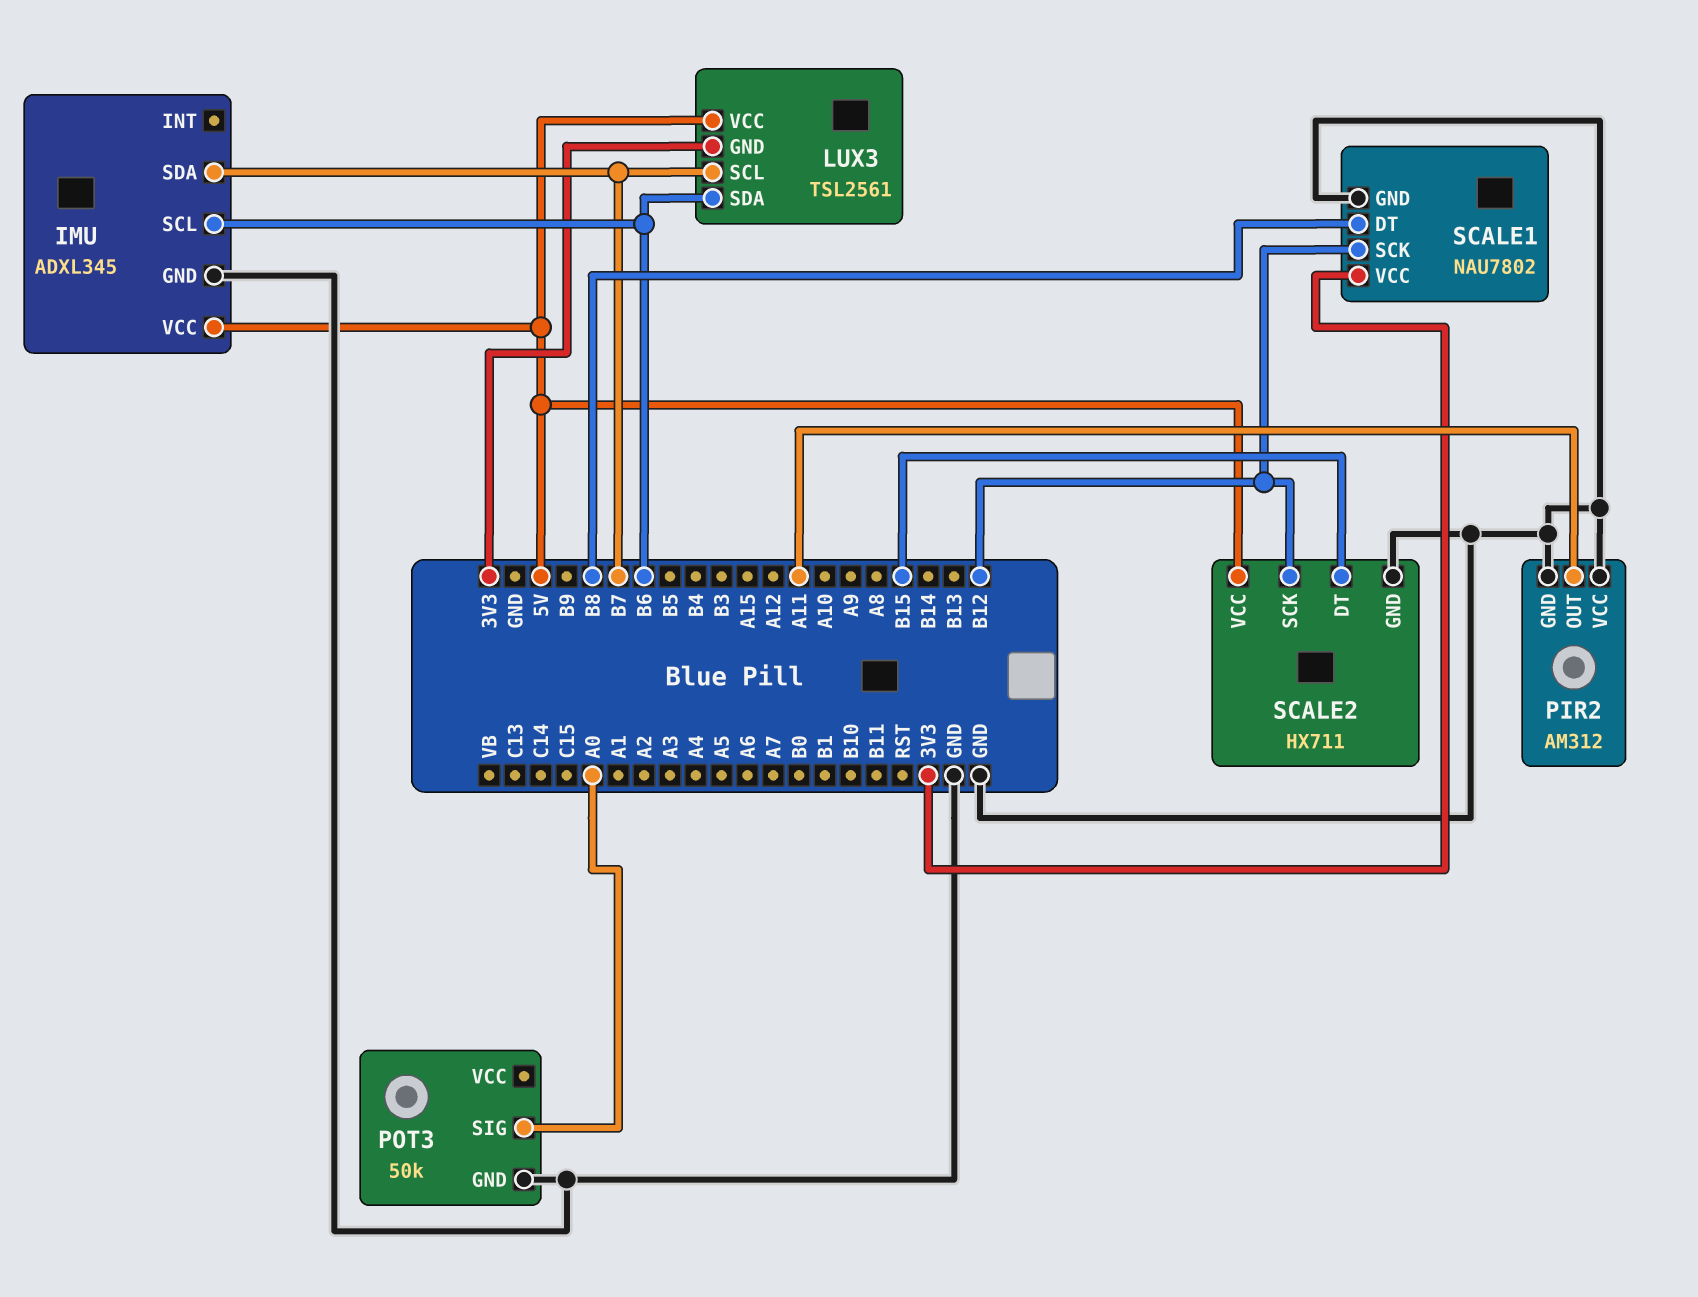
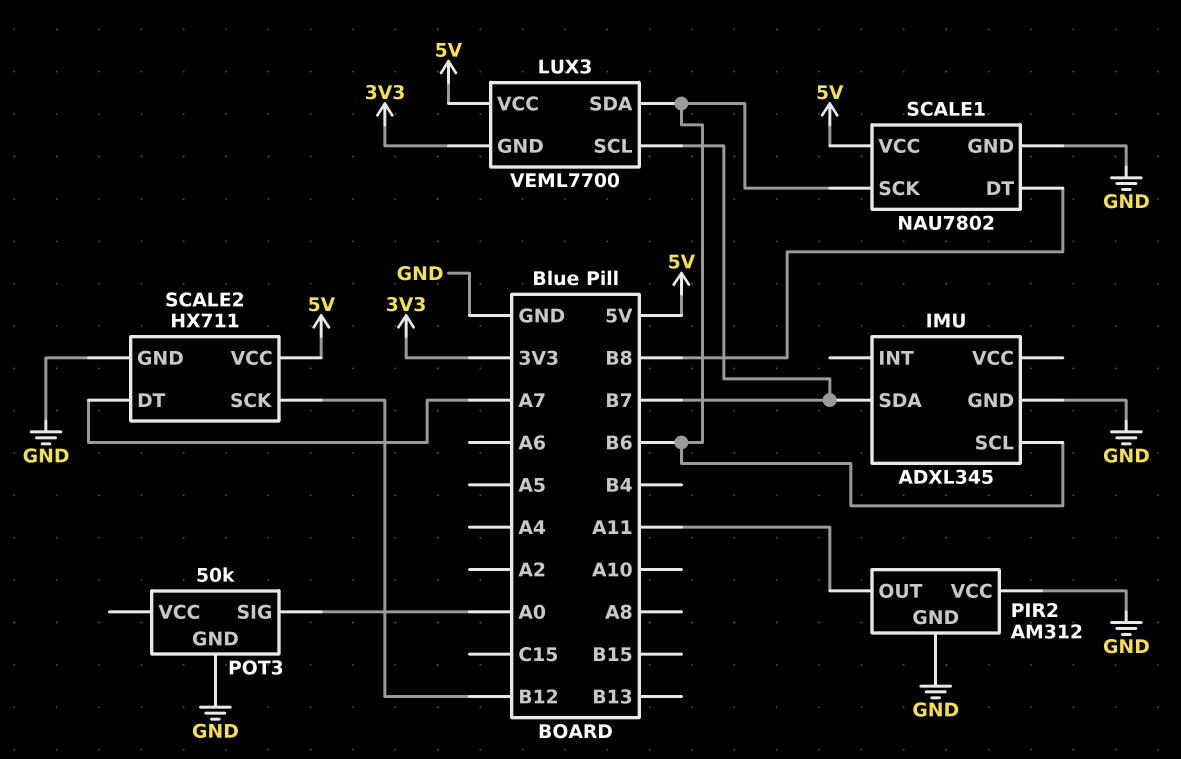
IMU pin VCC: 5V -> none
LUX3: TSL2561 -> VEML7700
SCALE1 pin SCK: B12 -> B6
SCALE1 pin VCC: 3V3 -> 5V
SCALE2 pin DT: B15 -> A7

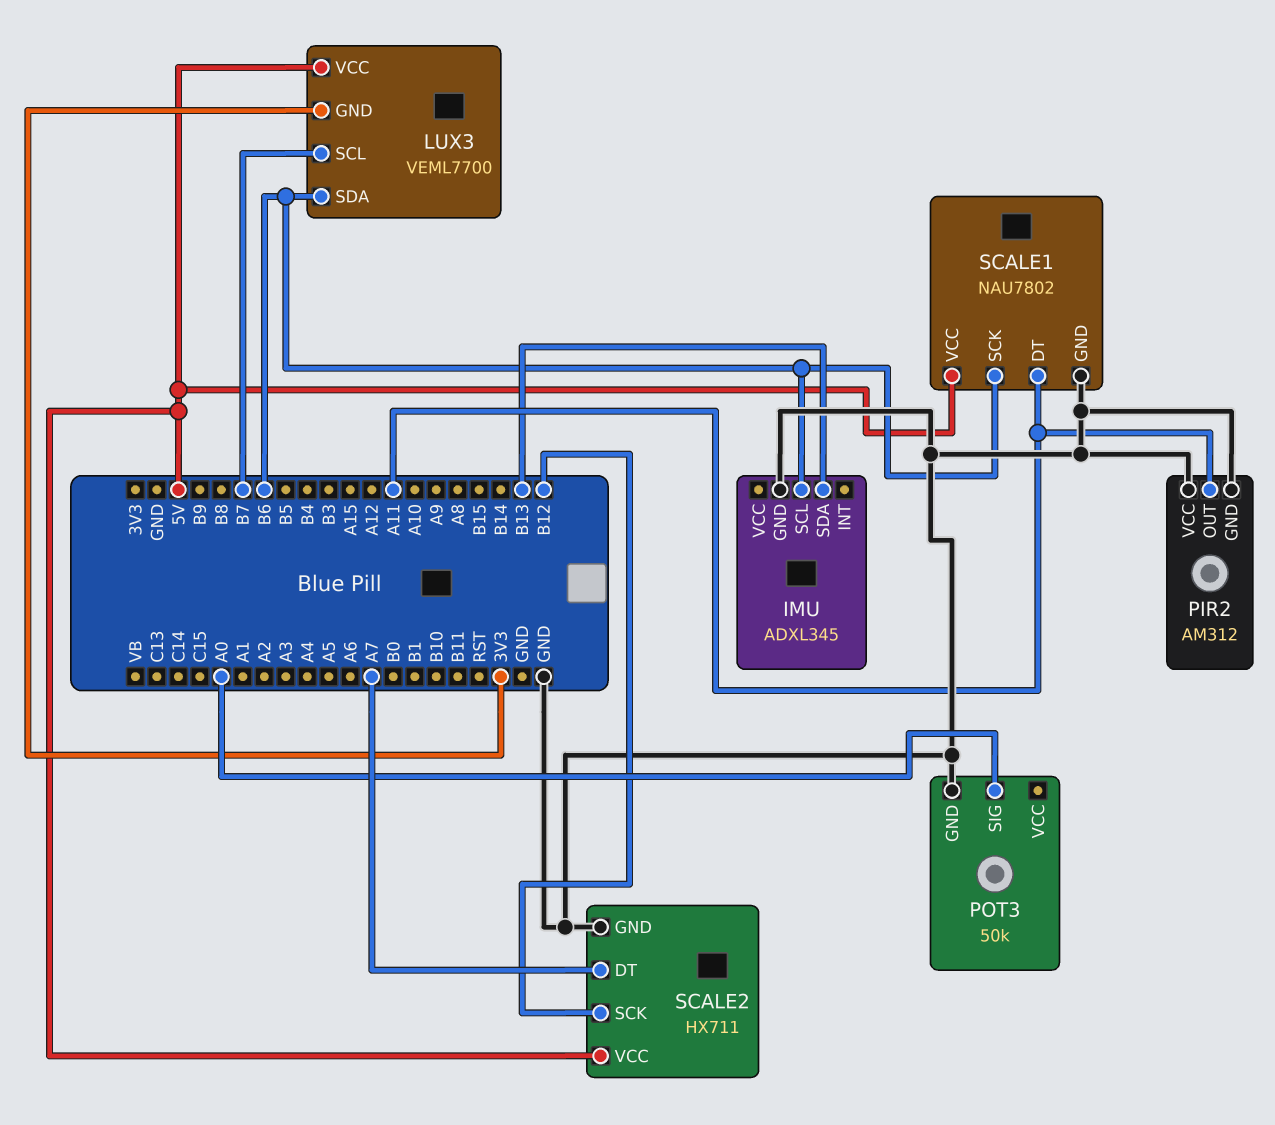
IMU pin SDA: B7 -> B13
SCALE1 pin DT: B8 -> A11

